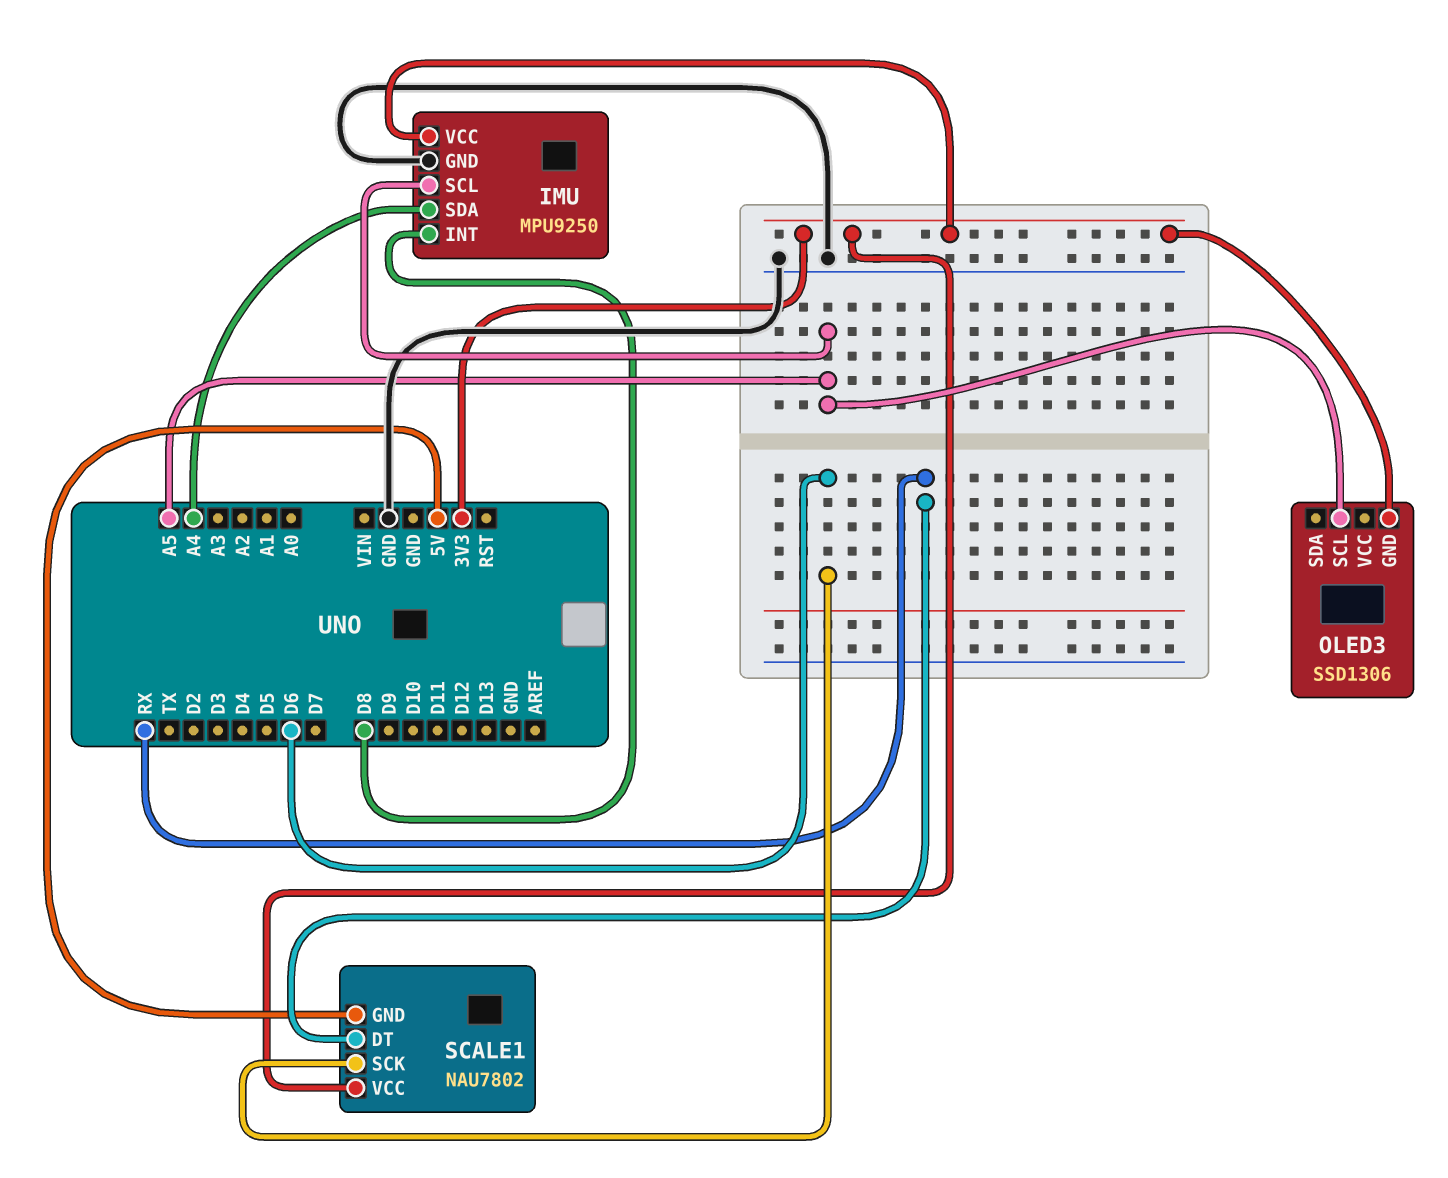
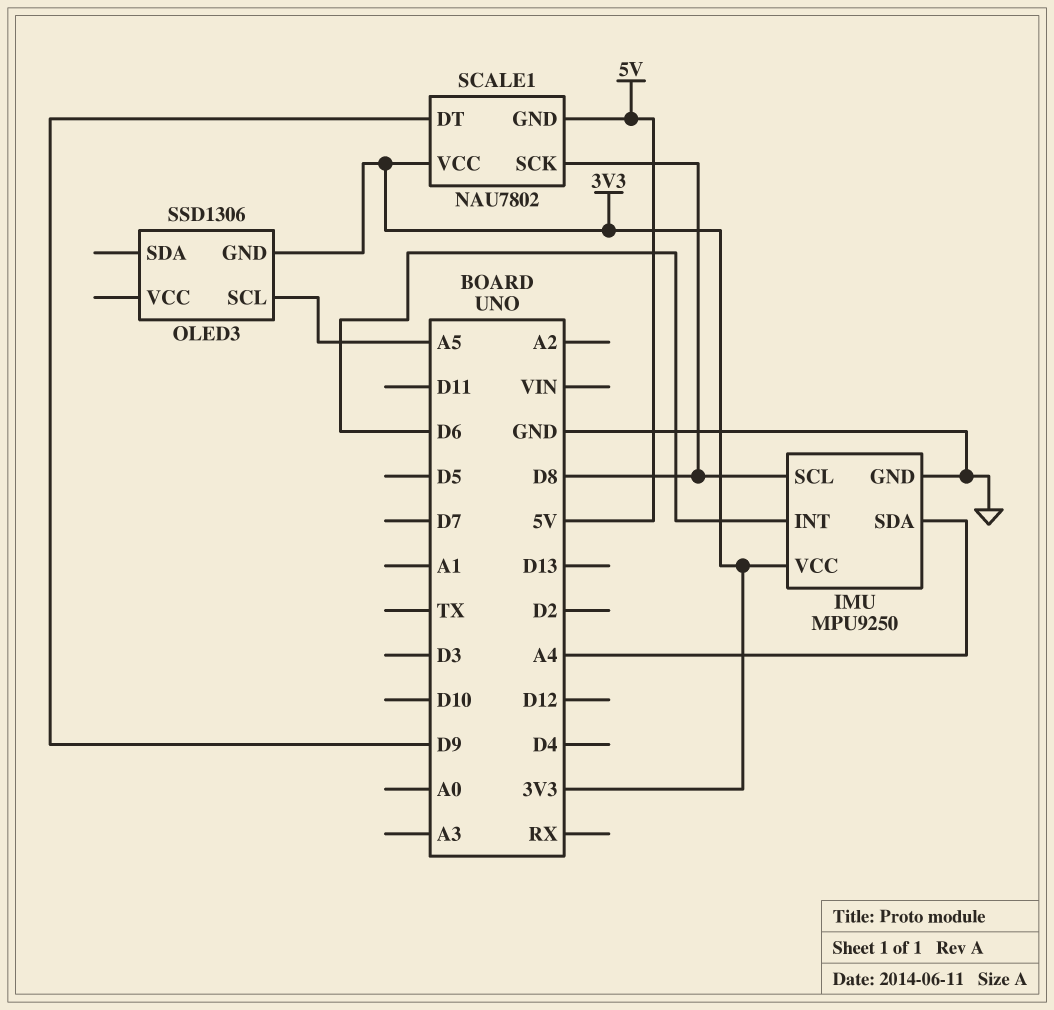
IMU pin INT: D8 -> D6
IMU pin SCL: A5 -> D8
SCALE1 pin DT: RX -> D9
SCALE1 pin SCK: D6 -> D8

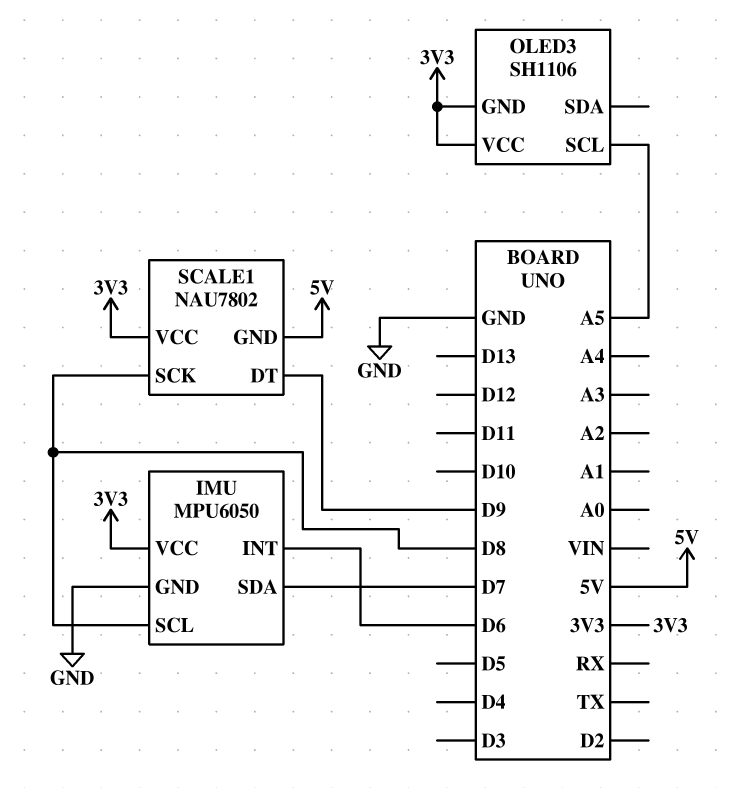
IMU: MPU9250 -> MPU6050
IMU pin SDA: A4 -> D7
OLED3: SSD1306 -> SH1106
OLED3 pin VCC: none -> 3V3

